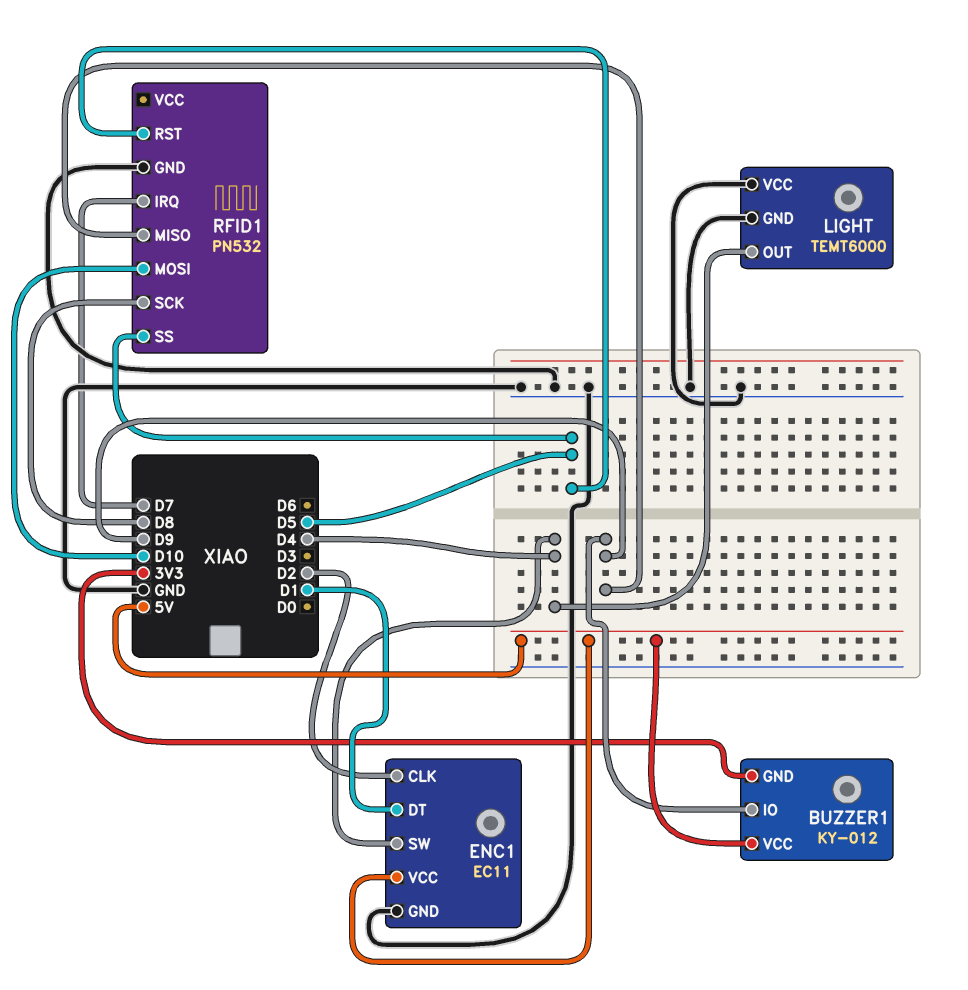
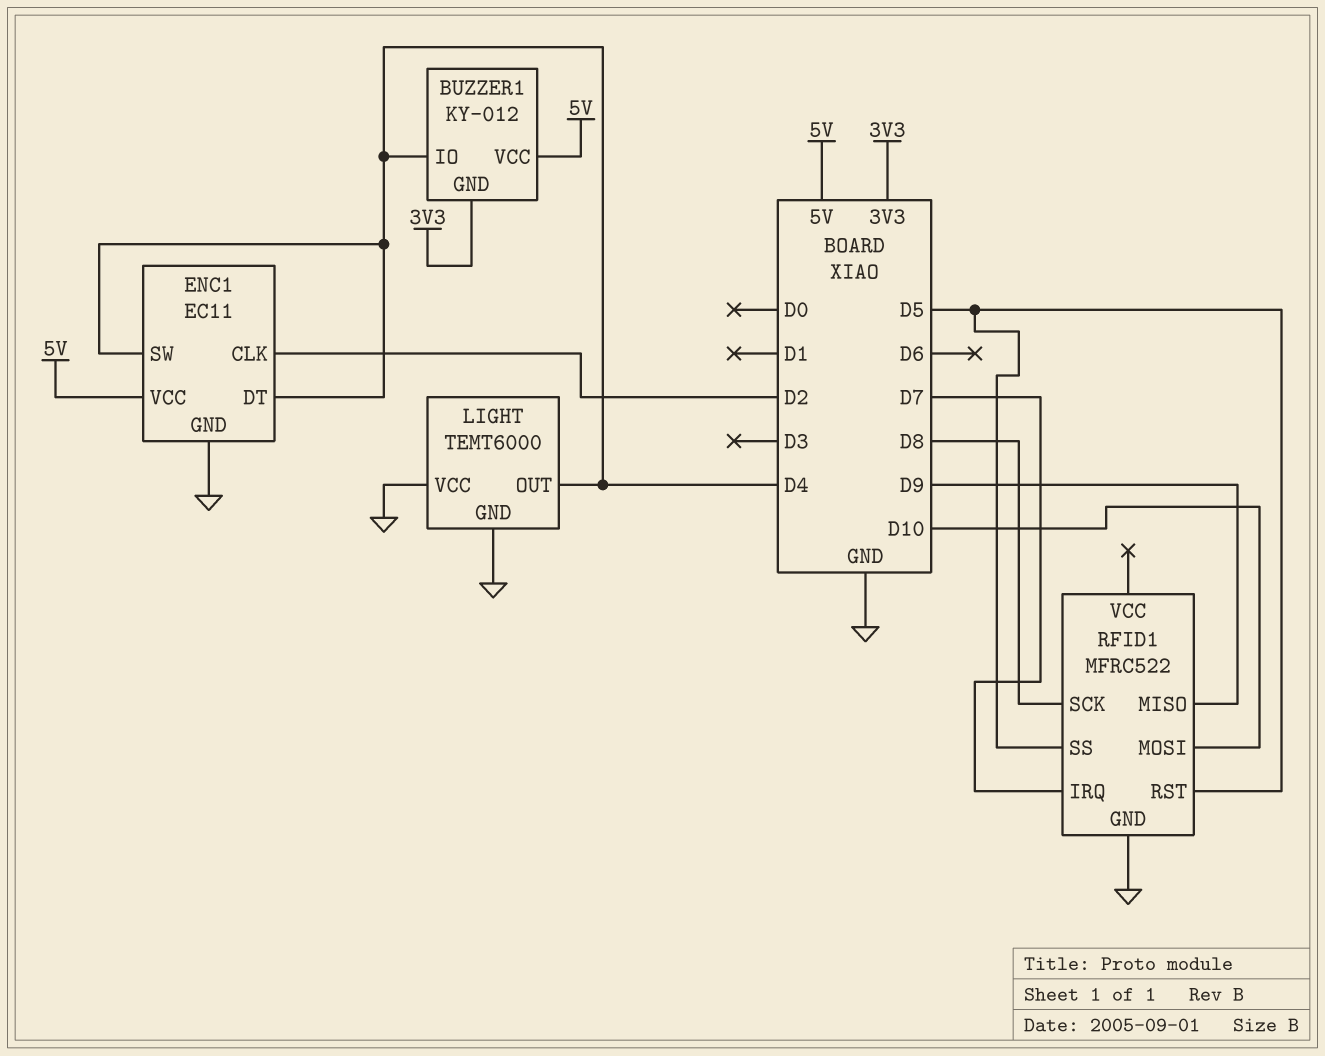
BUZZER1 pin IO: D9 -> D4
ENC1 pin DT: D1 -> D4
RFID1: PN532 -> MFRC522

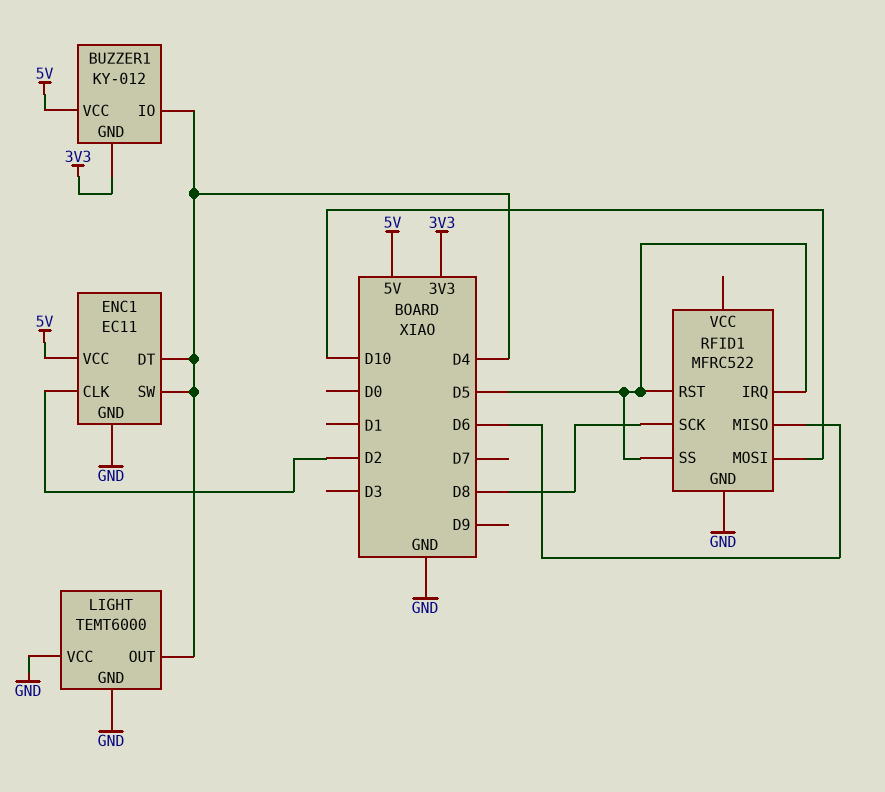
RFID1 pin IRQ: D7 -> D5
RFID1 pin MISO: D9 -> D6

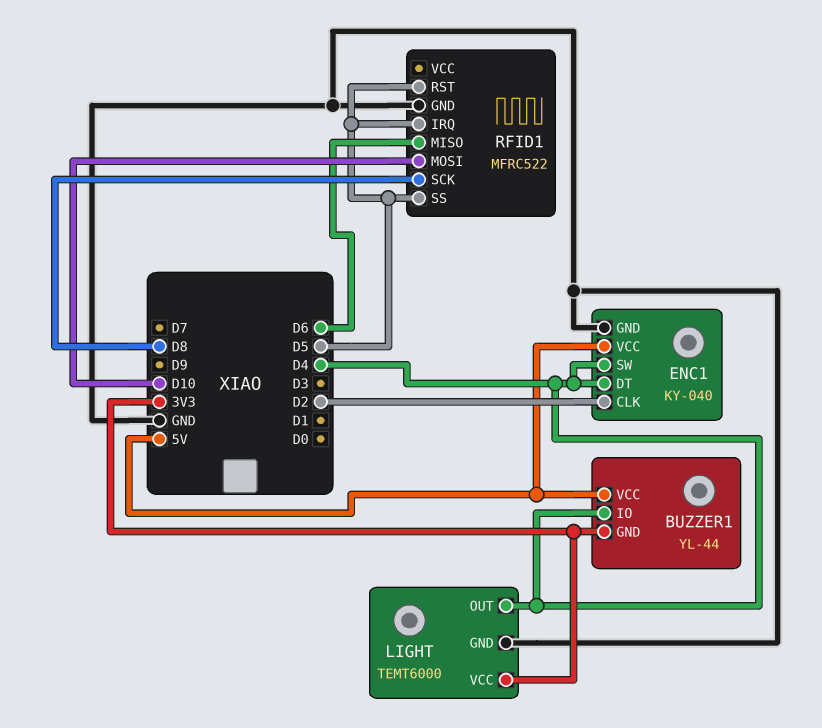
BUZZER1: KY-012 -> YL-44
ENC1: EC11 -> KY-040
LIGHT pin VCC: GND -> 3V3

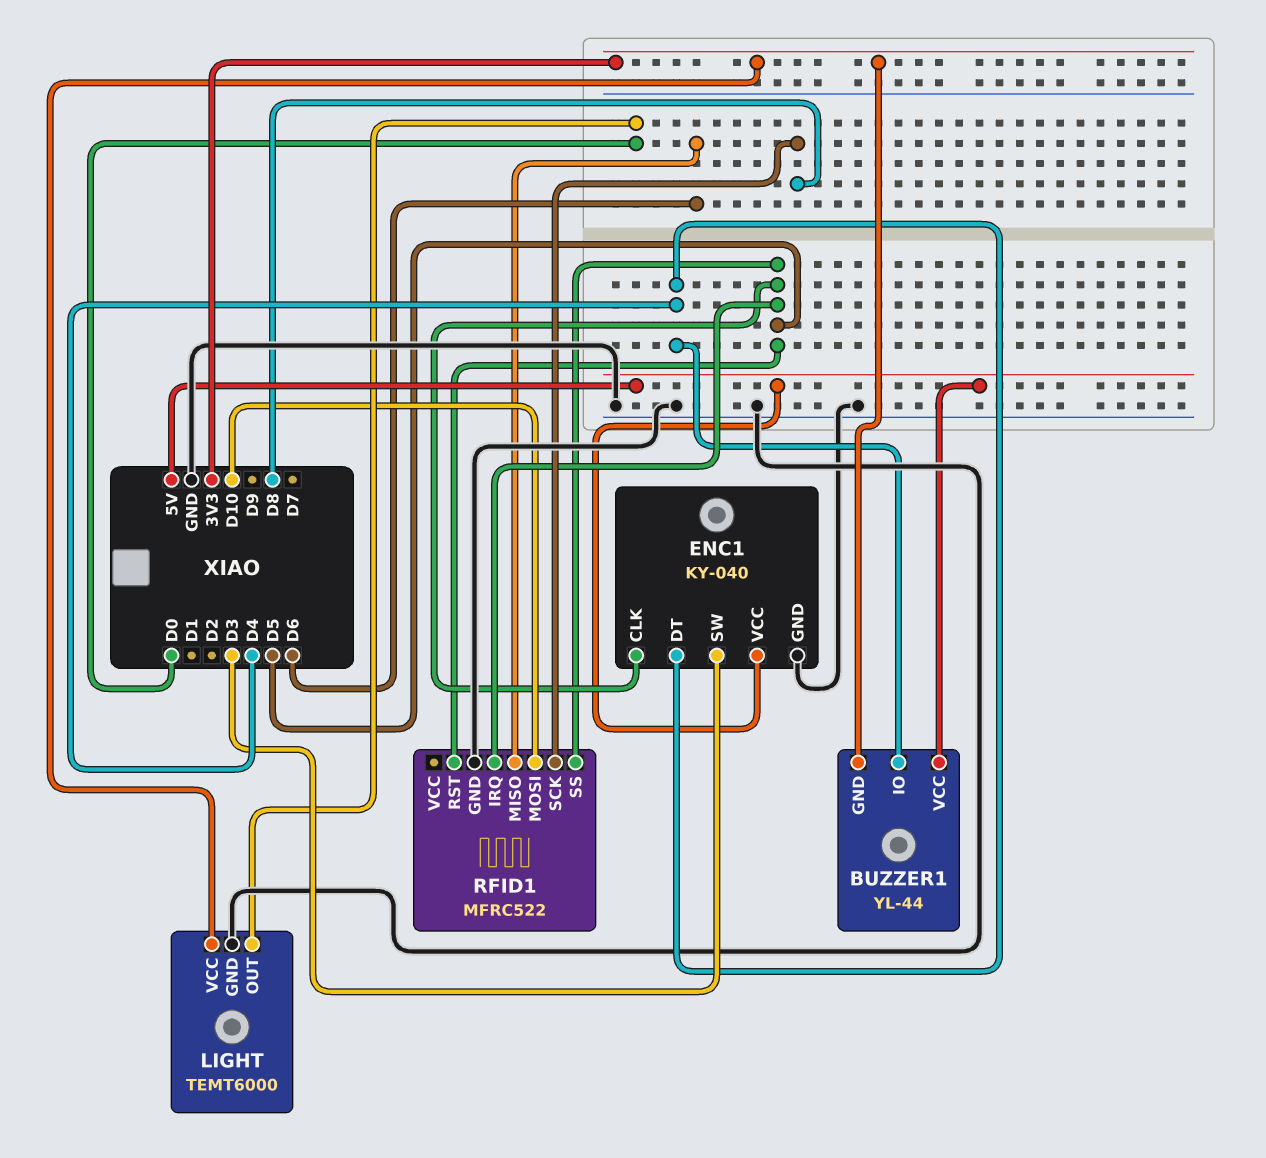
ENC1 pin CLK: D2 -> D5
ENC1 pin SW: D4 -> D3
LIGHT pin OUT: D4 -> D0

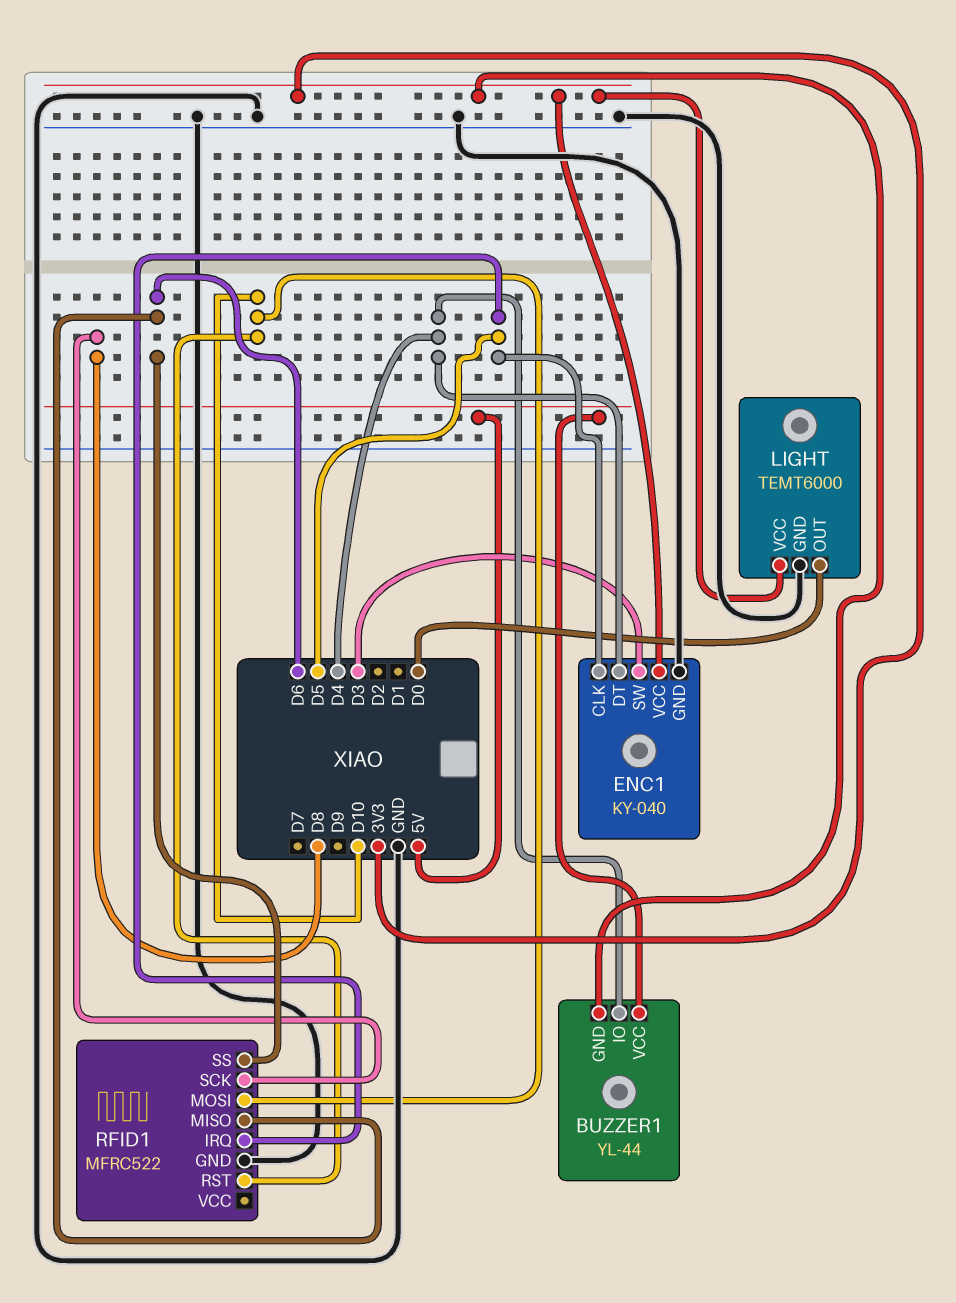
ENC1 pin VCC: 5V -> 3V3
RFID1 pin RST: D5 -> D10
RFID1 pin SS: D5 -> D6

